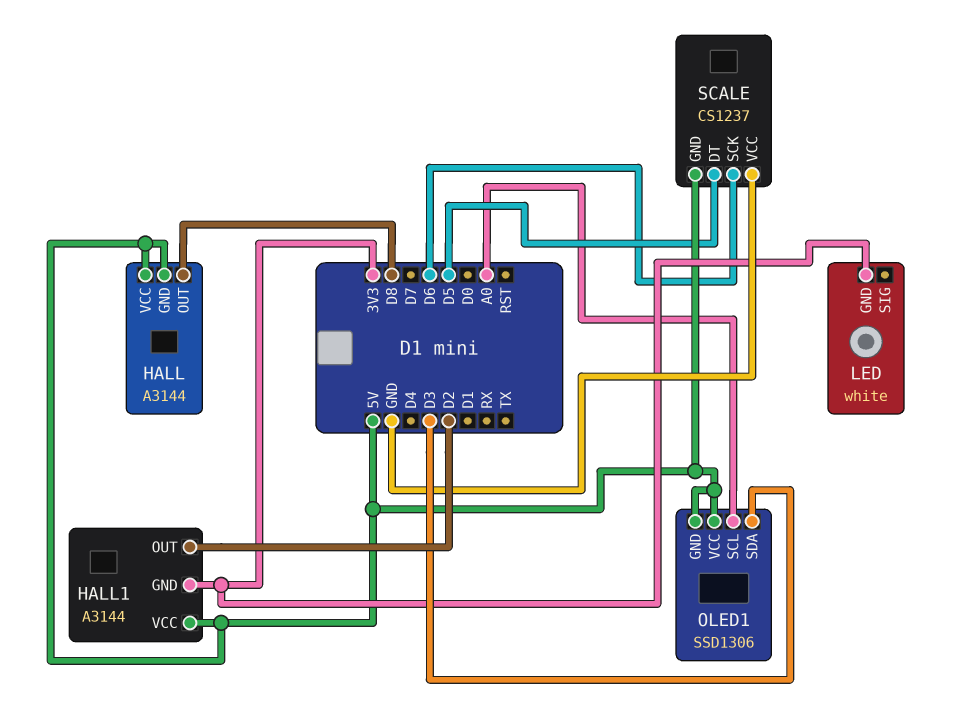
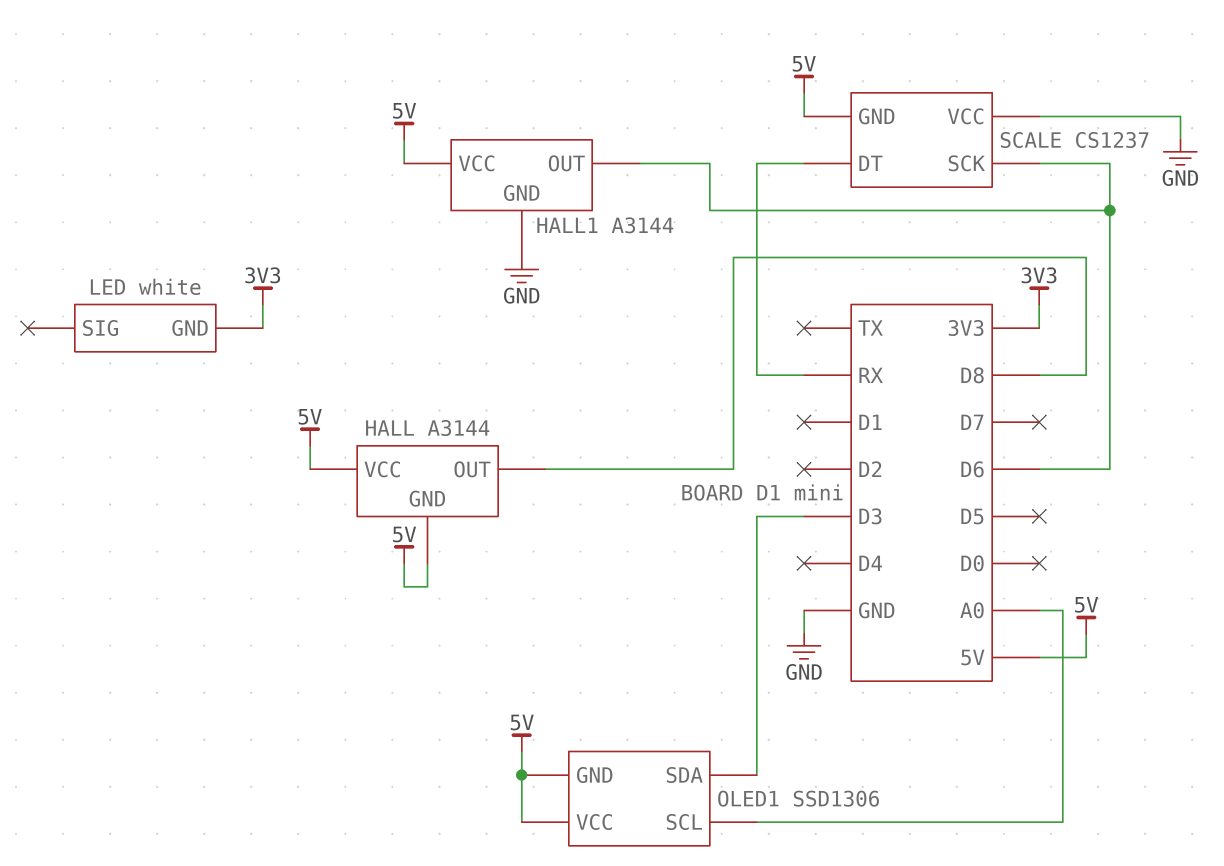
HALL1 pin GND: 3V3 -> GND
HALL1 pin OUT: D2 -> D6
SCALE pin DT: D5 -> RX

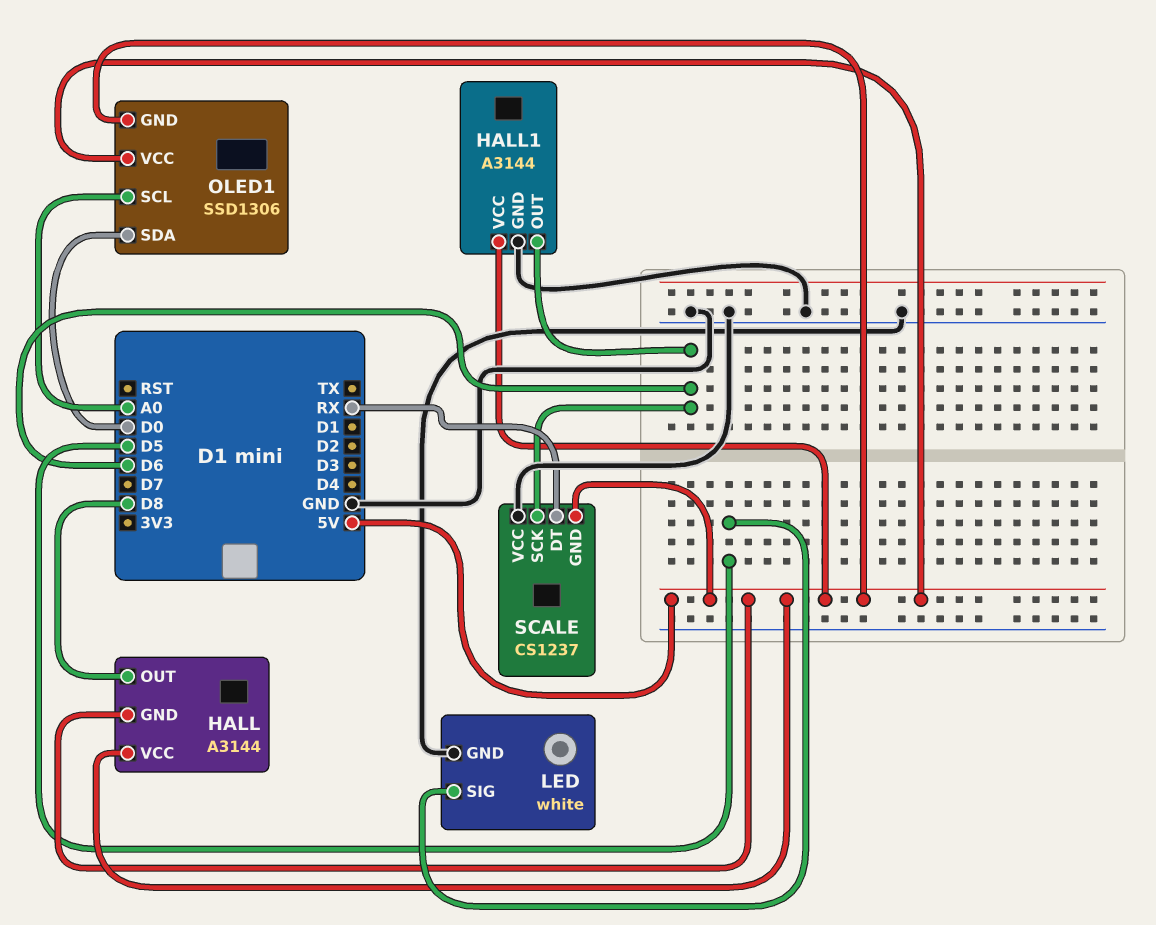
LED pin GND: 3V3 -> GND
LED pin SIG: none -> D5
OLED1 pin SDA: D3 -> D0

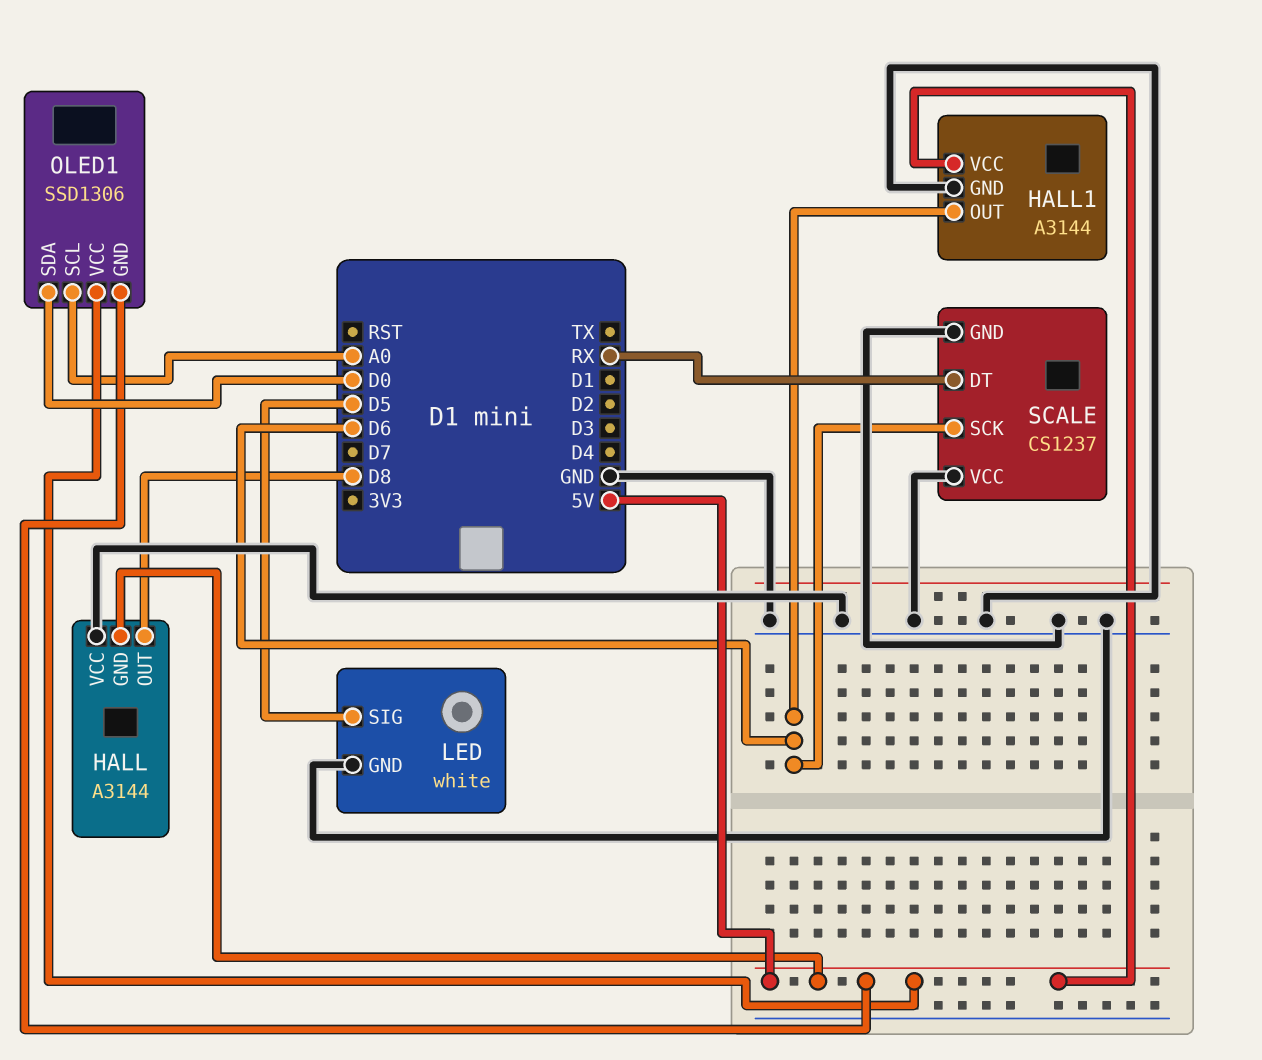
HALL pin VCC: 5V -> GND
SCALE pin GND: 5V -> GND

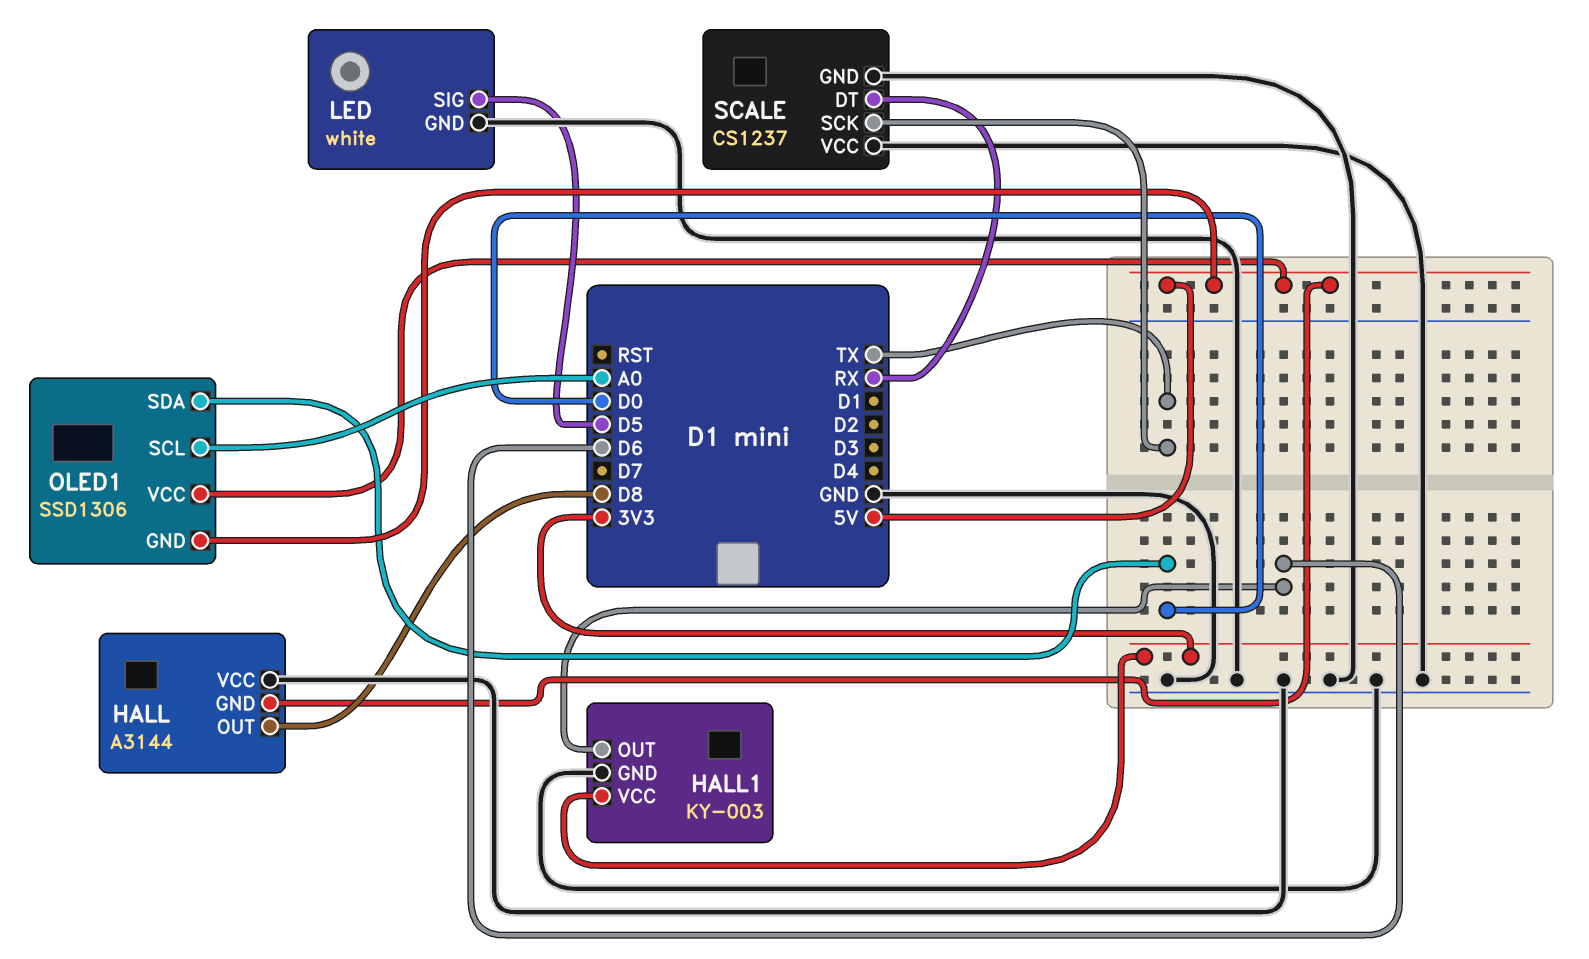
HALL1: A3144 -> KY-003
HALL1 pin VCC: 5V -> 3V3
SCALE pin SCK: D6 -> TX

